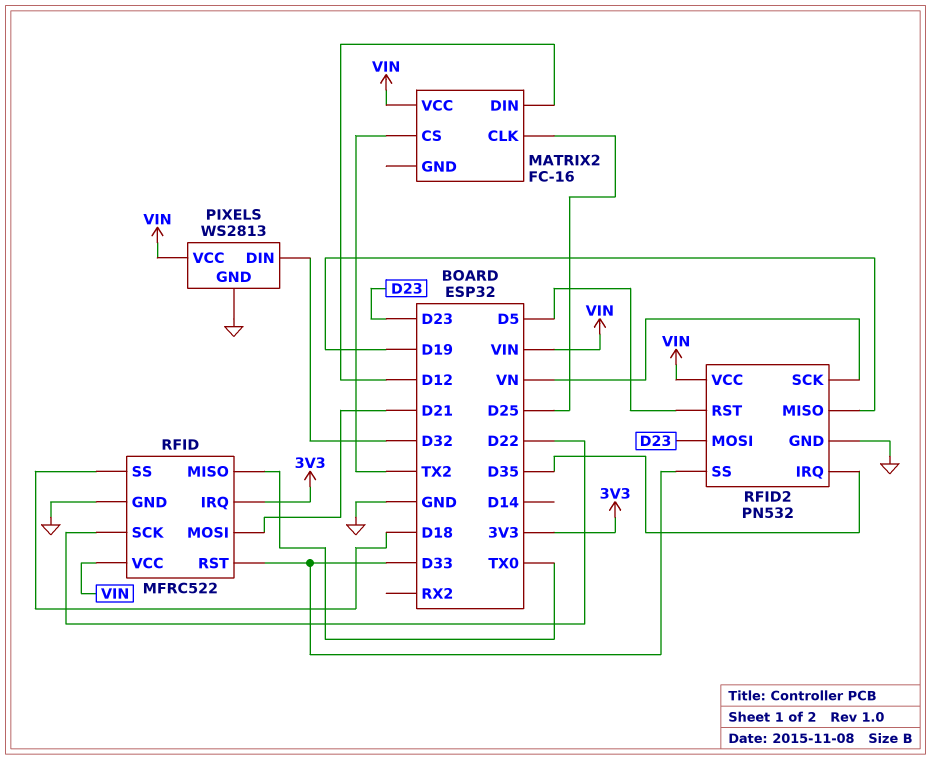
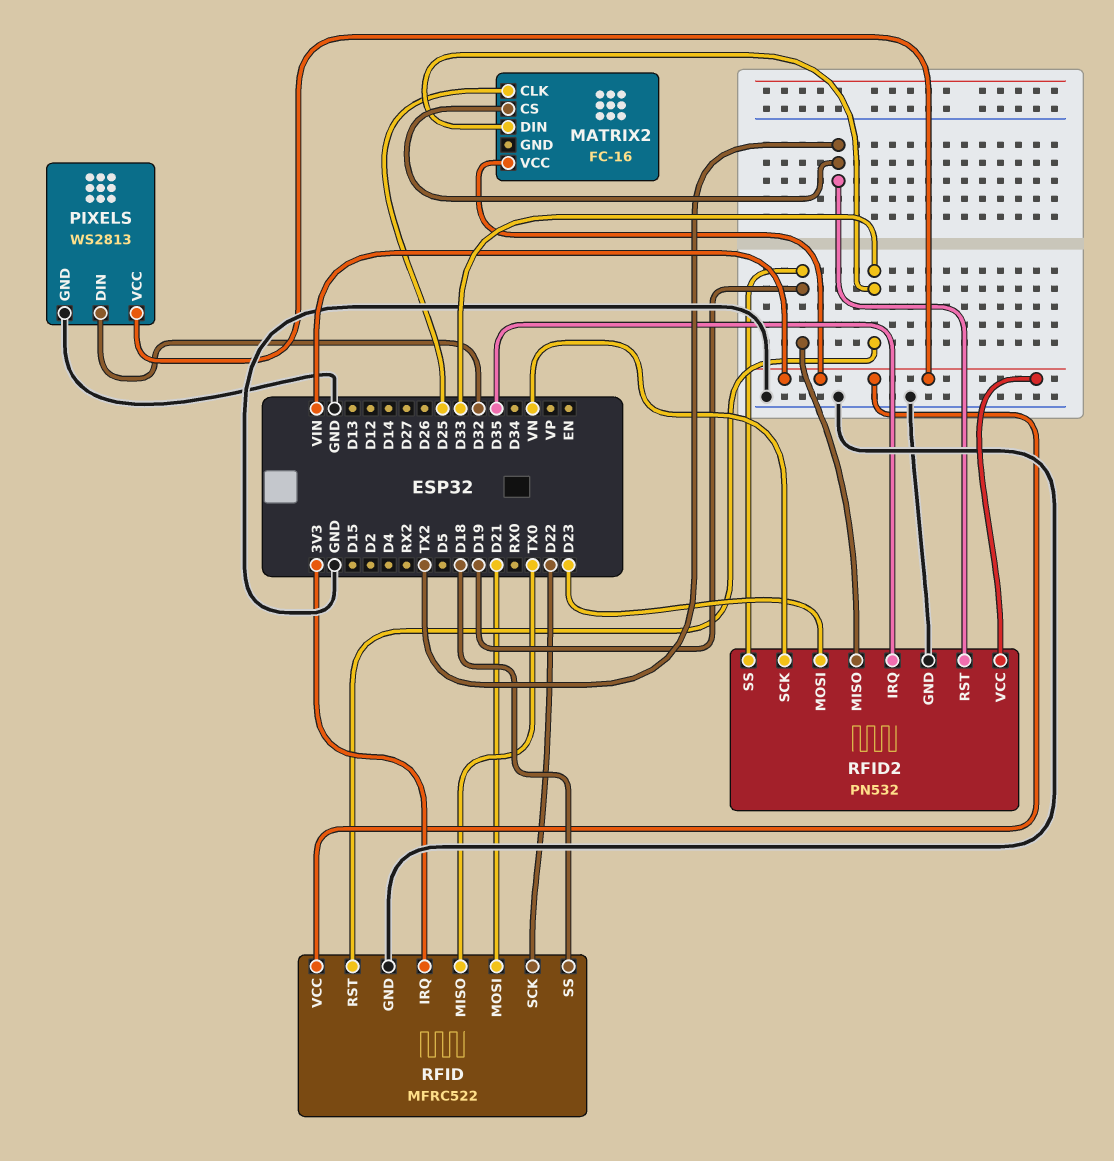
MATRIX2 pin DIN: D12 -> D33
RFID2 pin RST: D5 -> TX2
RFID2 pin SS: D33 -> D19

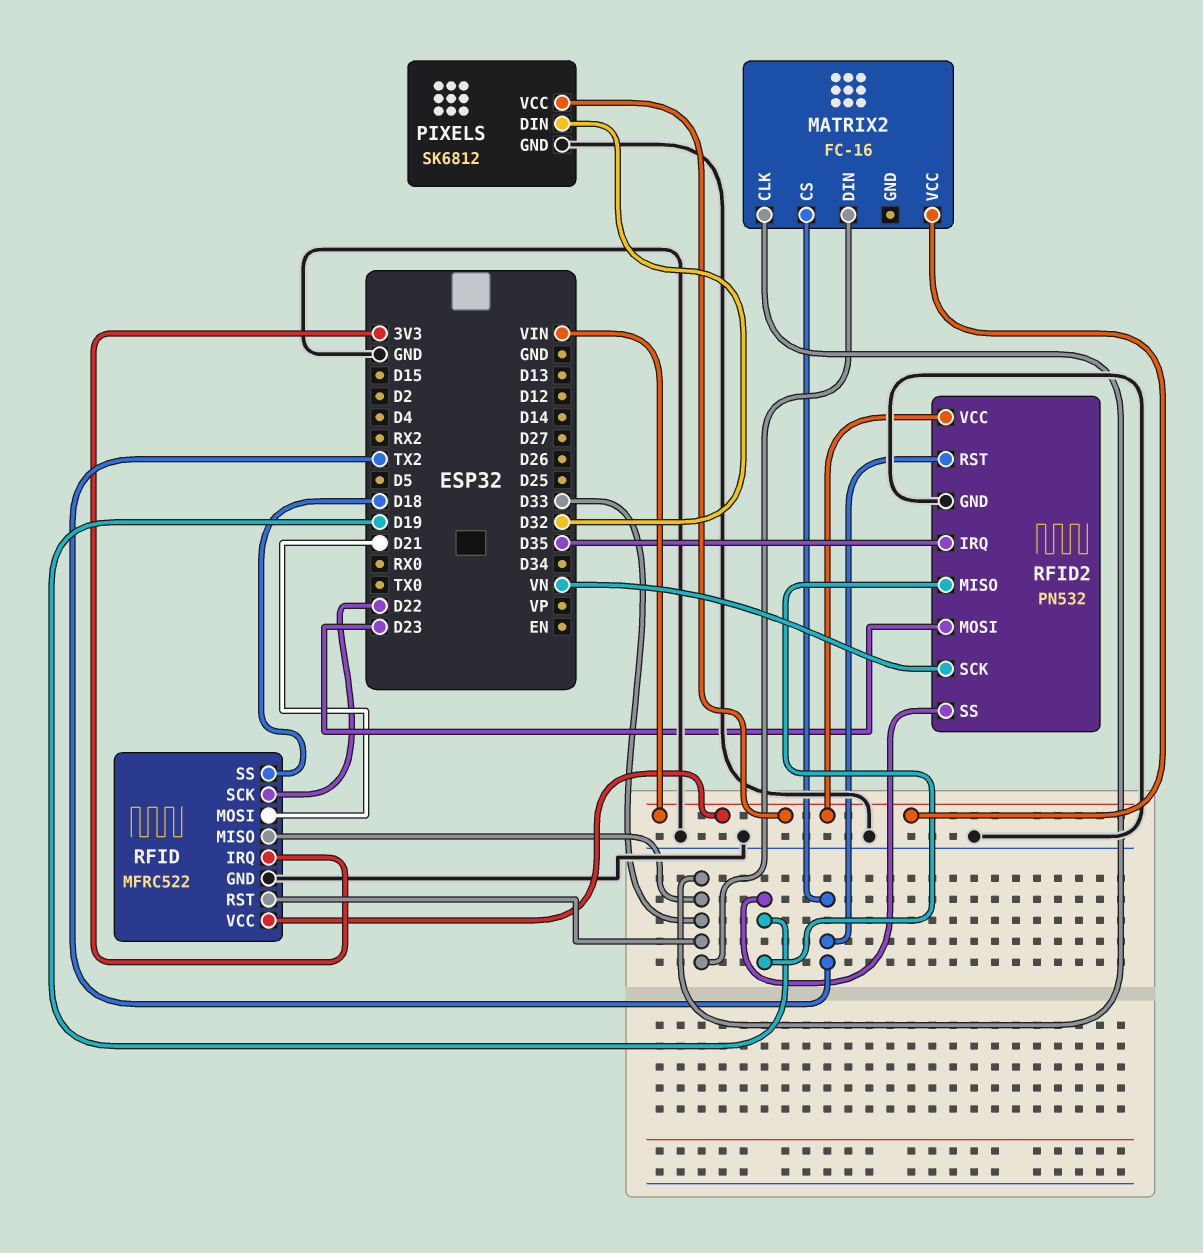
MATRIX2 pin CLK: D25 -> D33
PIXELS: WS2813 -> SK6812
RFID pin MISO: TX0 -> D33

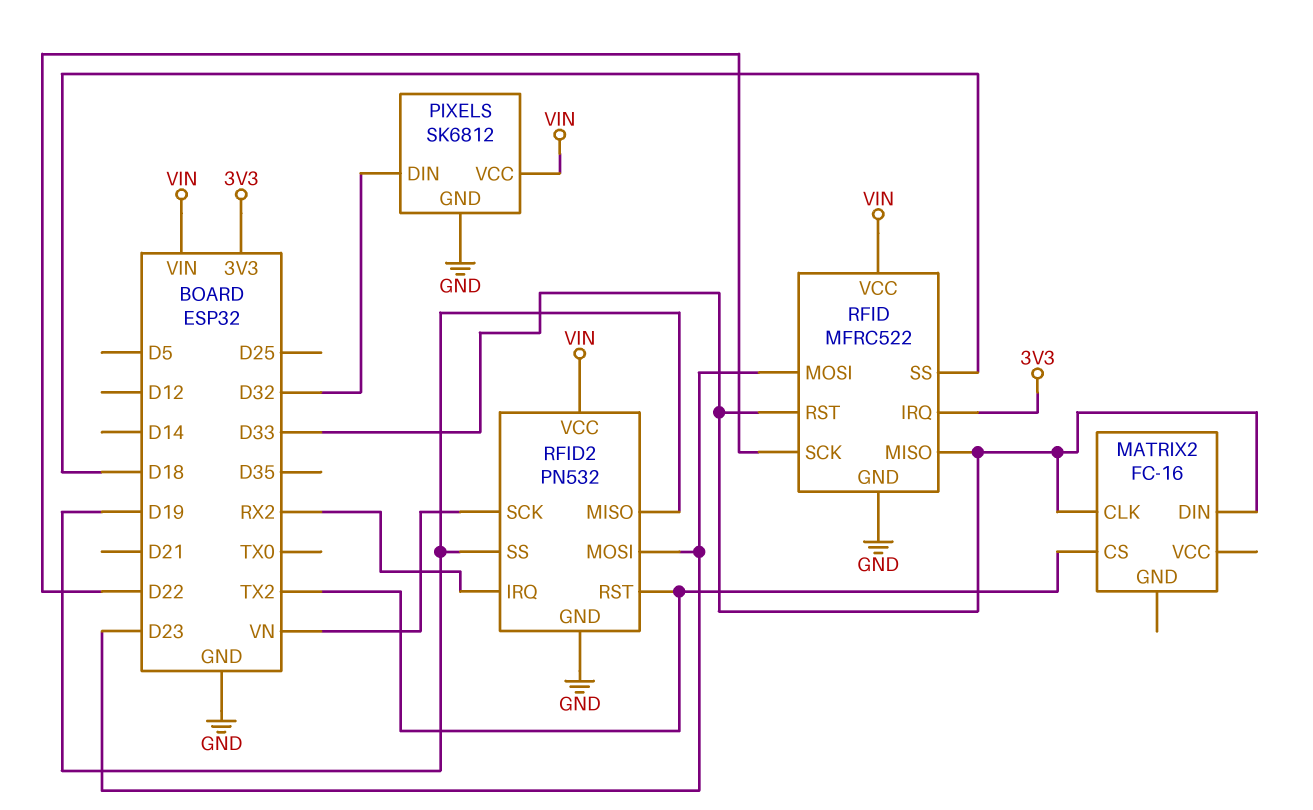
MATRIX2 pin VCC: VIN -> none
RFID pin MOSI: D21 -> D23
RFID2 pin IRQ: D35 -> RX2

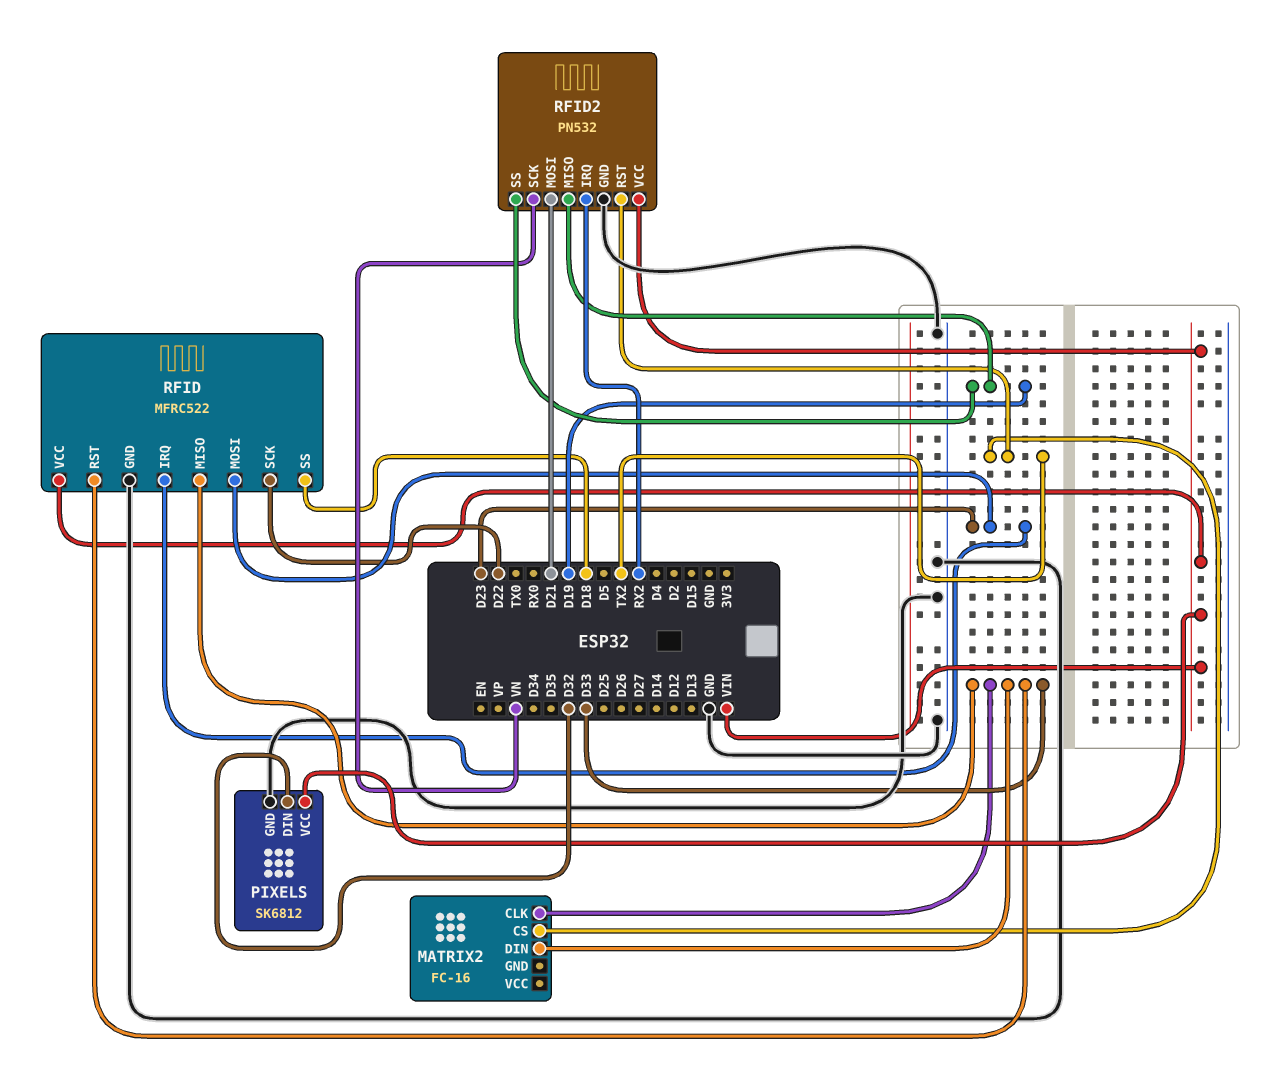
RFID pin IRQ: 3V3 -> D23
RFID2 pin MOSI: D23 -> D21

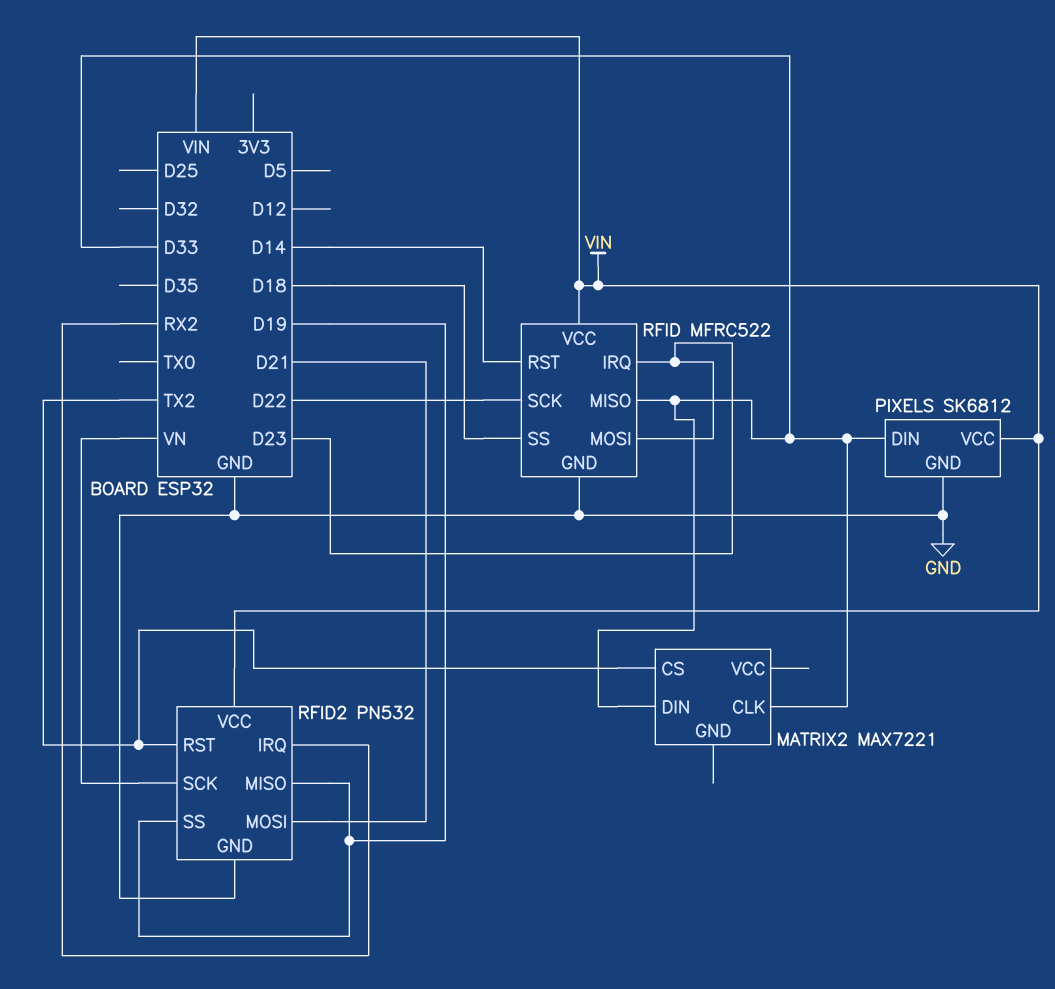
MATRIX2: FC-16 -> MAX7221
PIXELS pin DIN: D32 -> D33
RFID pin RST: D33 -> D14

